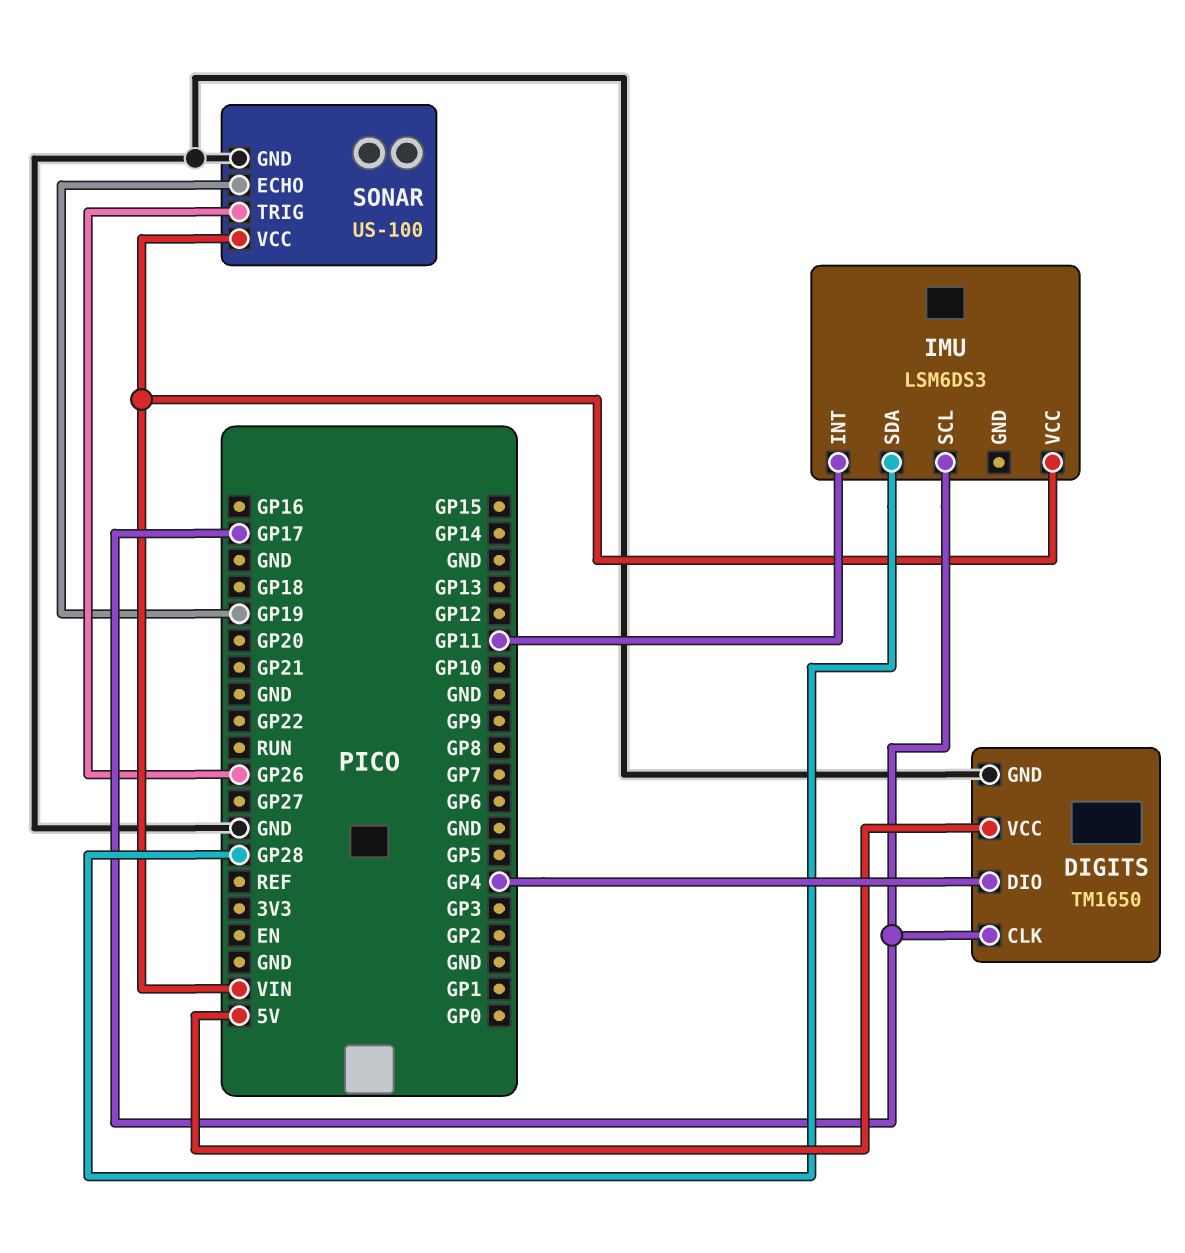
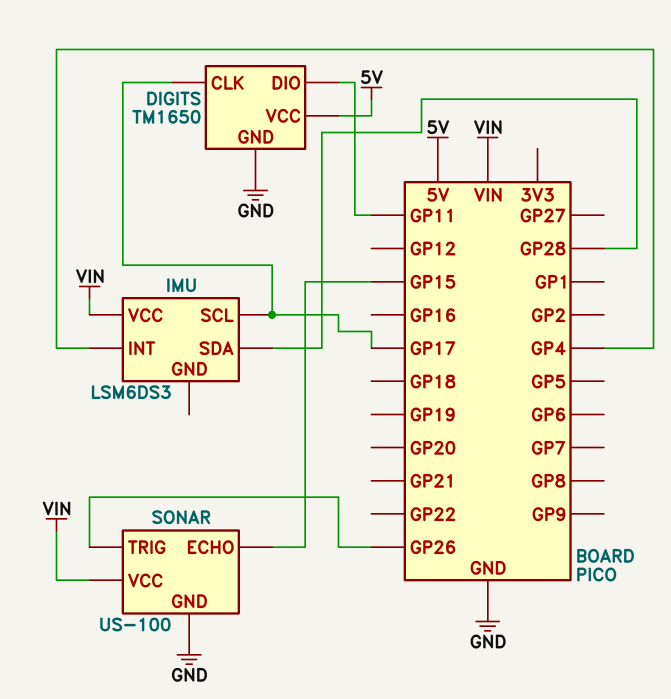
DIGITS pin DIO: GP4 -> GP11
IMU pin INT: GP11 -> GP4
SONAR pin ECHO: GP19 -> GP15

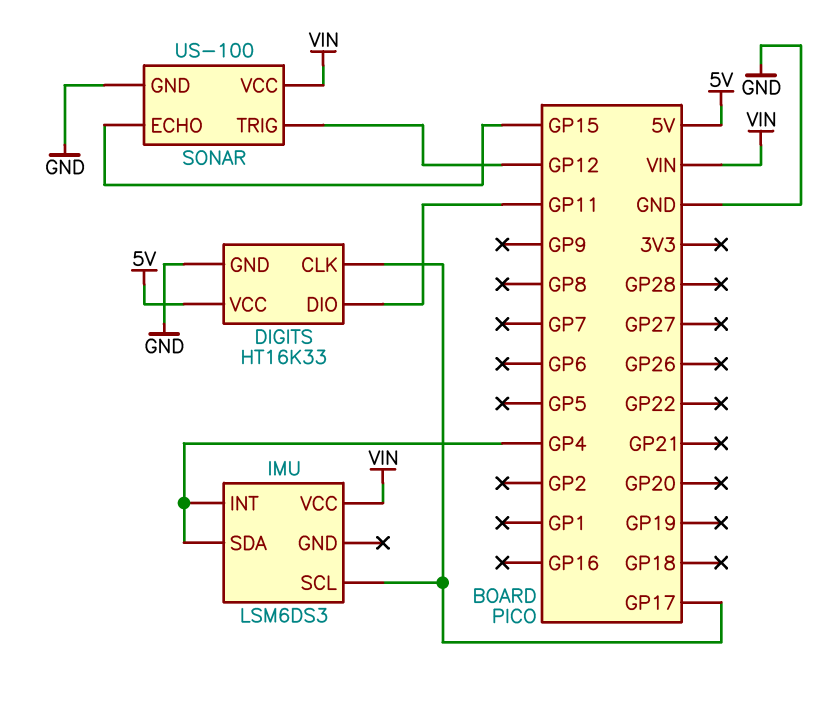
DIGITS: TM1650 -> HT16K33
IMU pin SDA: GP28 -> GP4
SONAR pin TRIG: GP26 -> GP12

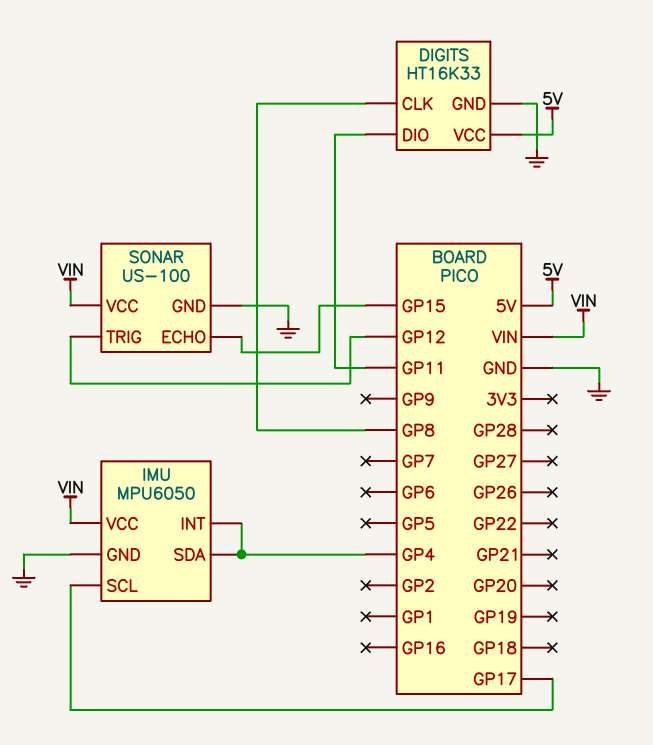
DIGITS pin CLK: GP17 -> GP8
IMU: LSM6DS3 -> MPU6050
IMU pin GND: none -> GND

